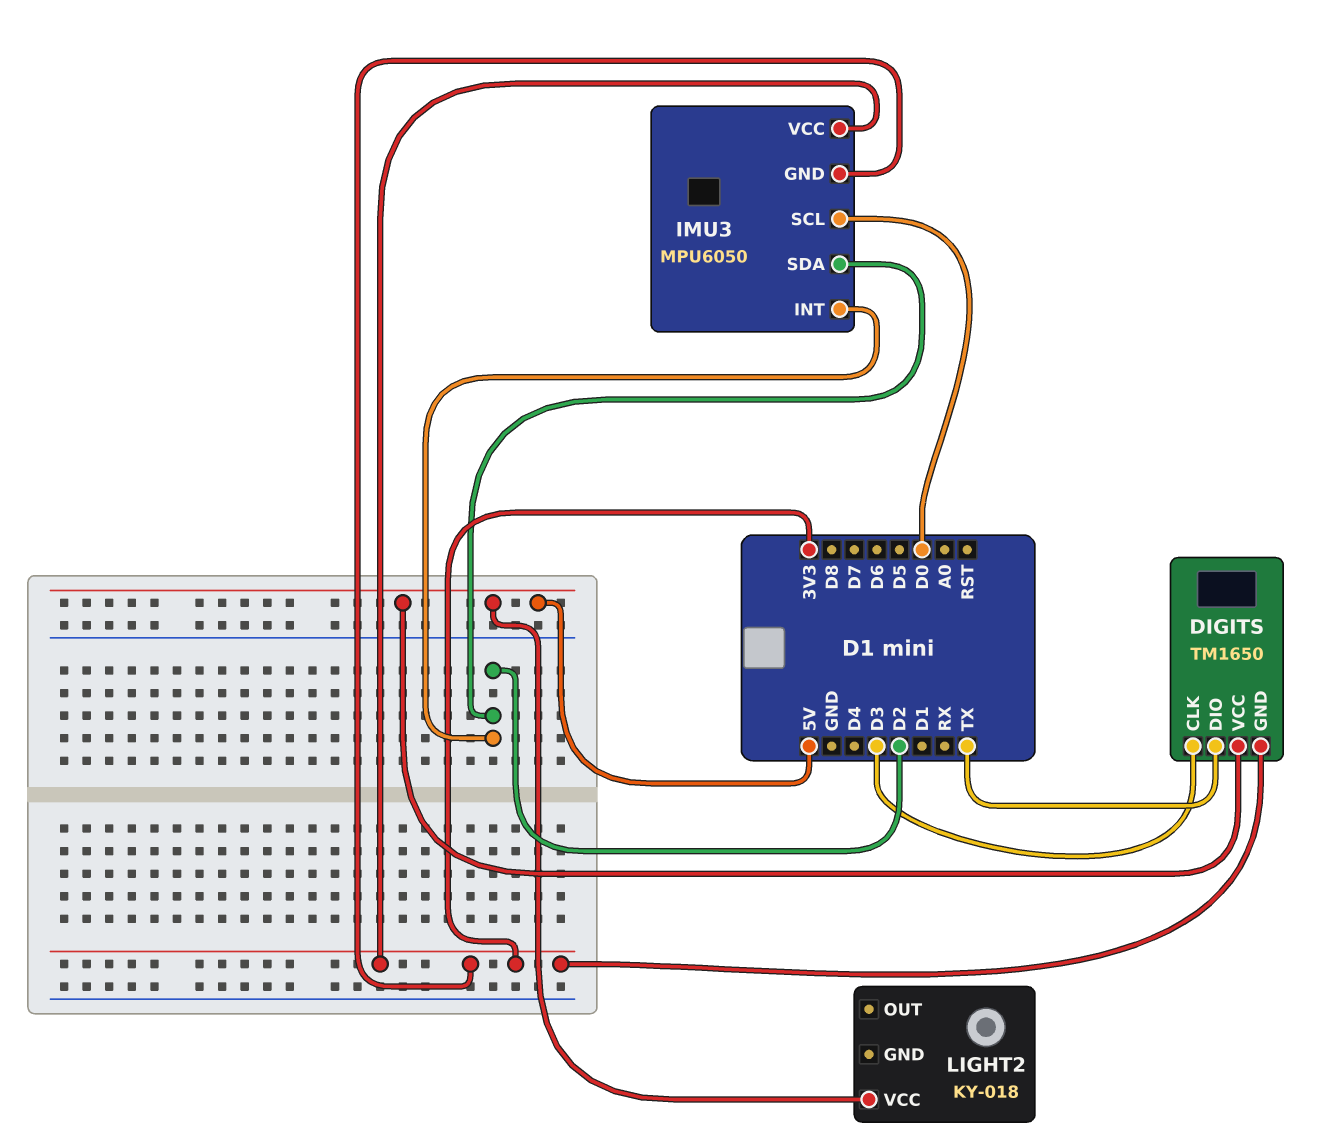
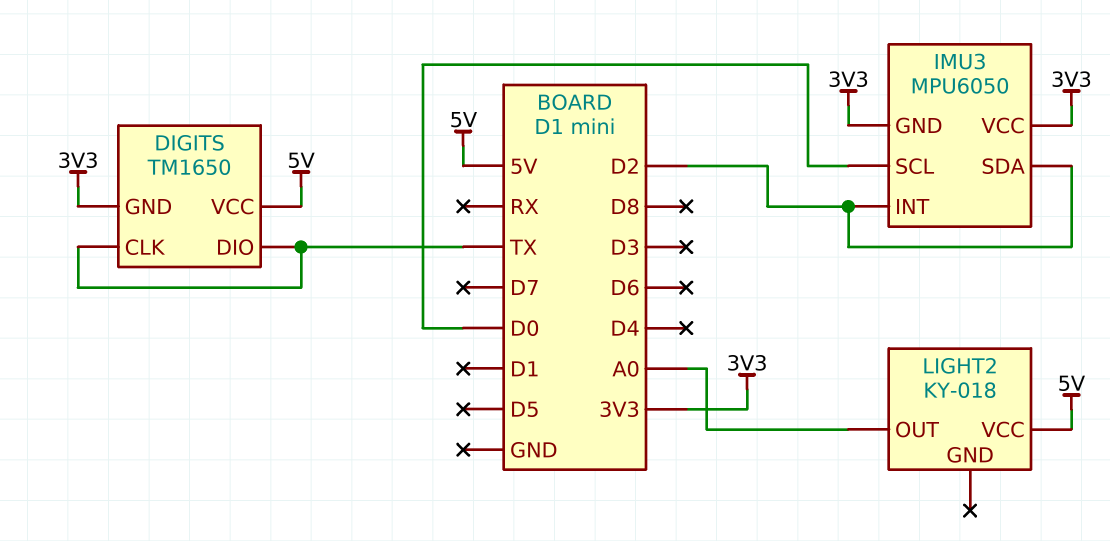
DIGITS pin CLK: D3 -> TX
LIGHT2 pin OUT: none -> A0

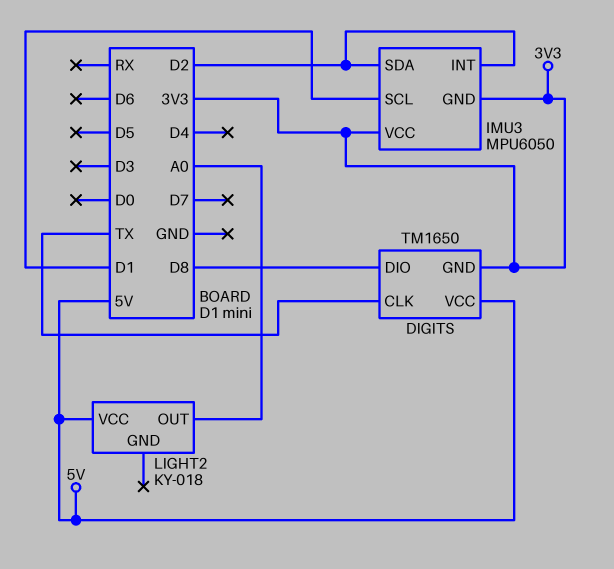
DIGITS pin DIO: TX -> D8
IMU3 pin SCL: D0 -> D1

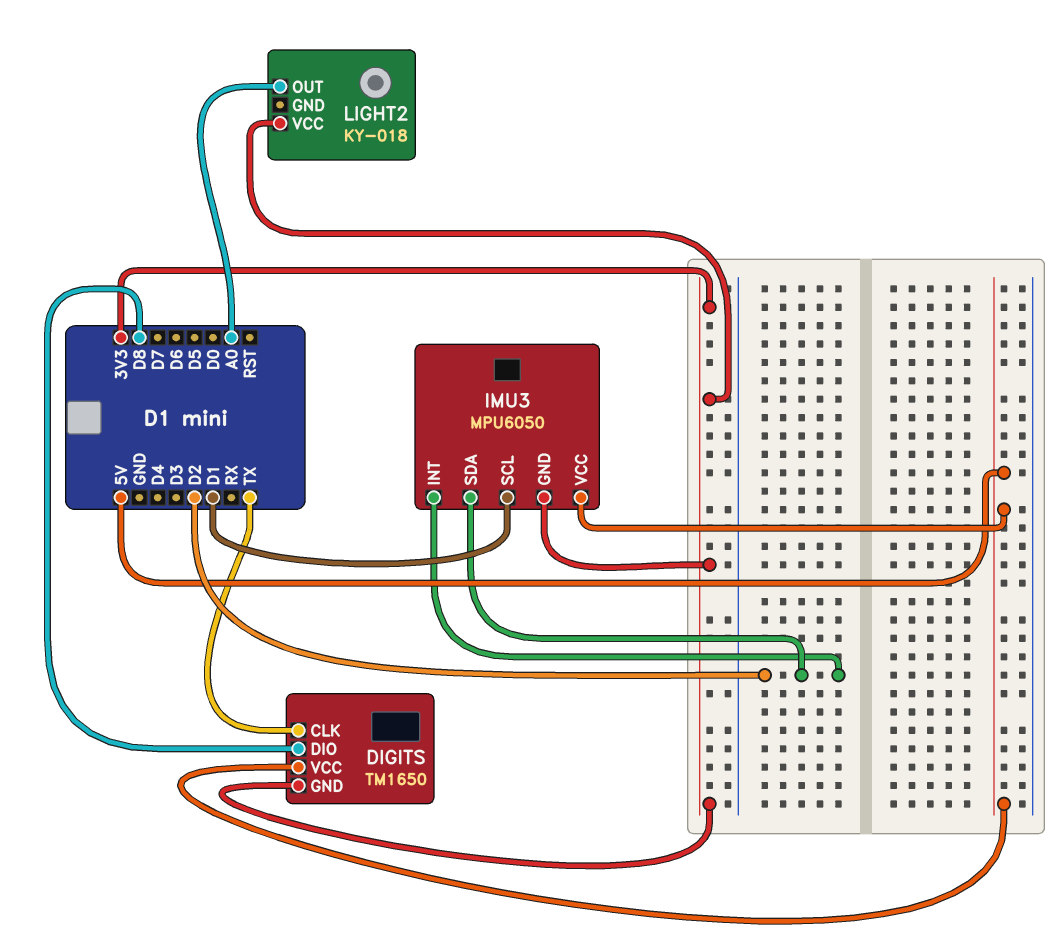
IMU3 pin VCC: 3V3 -> 5V
LIGHT2 pin VCC: 5V -> 3V3

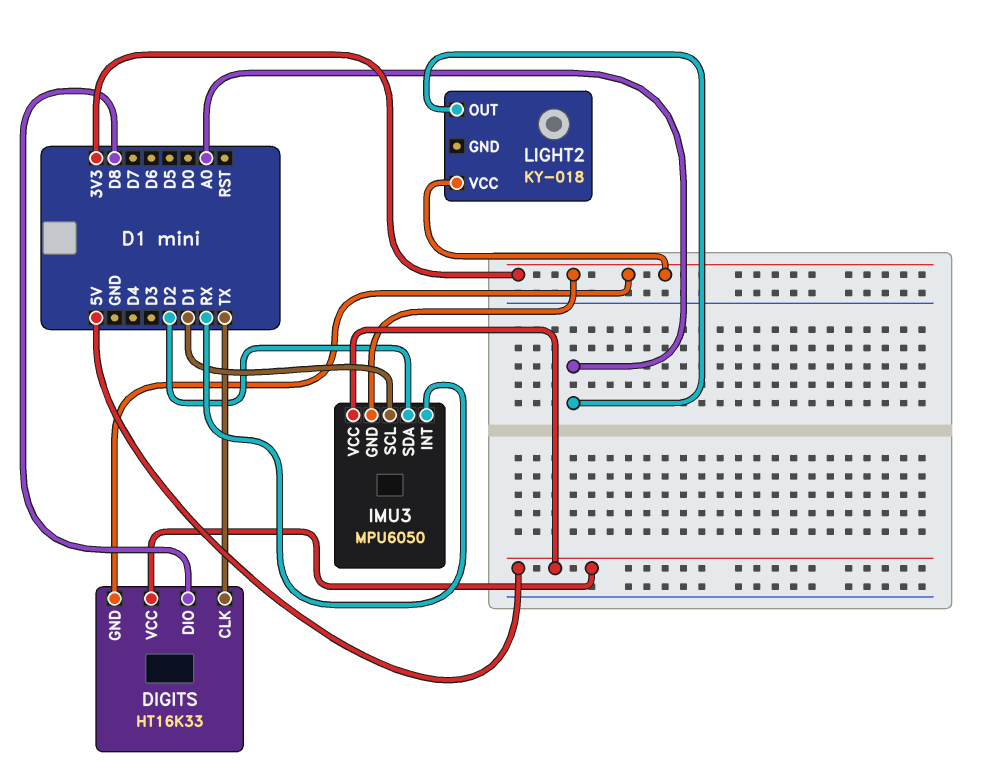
DIGITS: TM1650 -> HT16K33
IMU3 pin INT: D2 -> RX

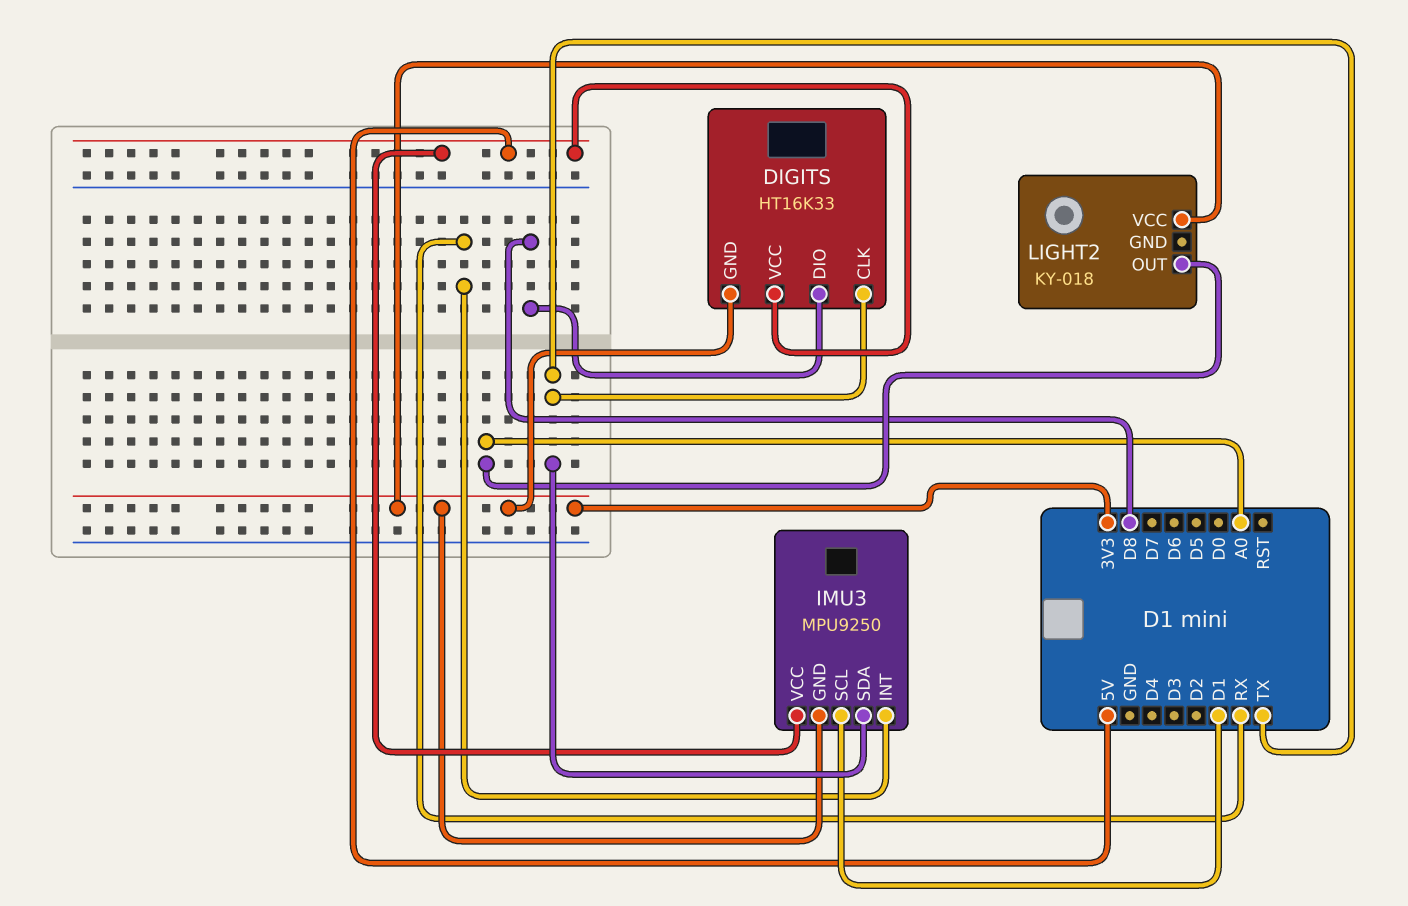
IMU3: MPU6050 -> MPU9250
IMU3 pin SDA: D2 -> TX

